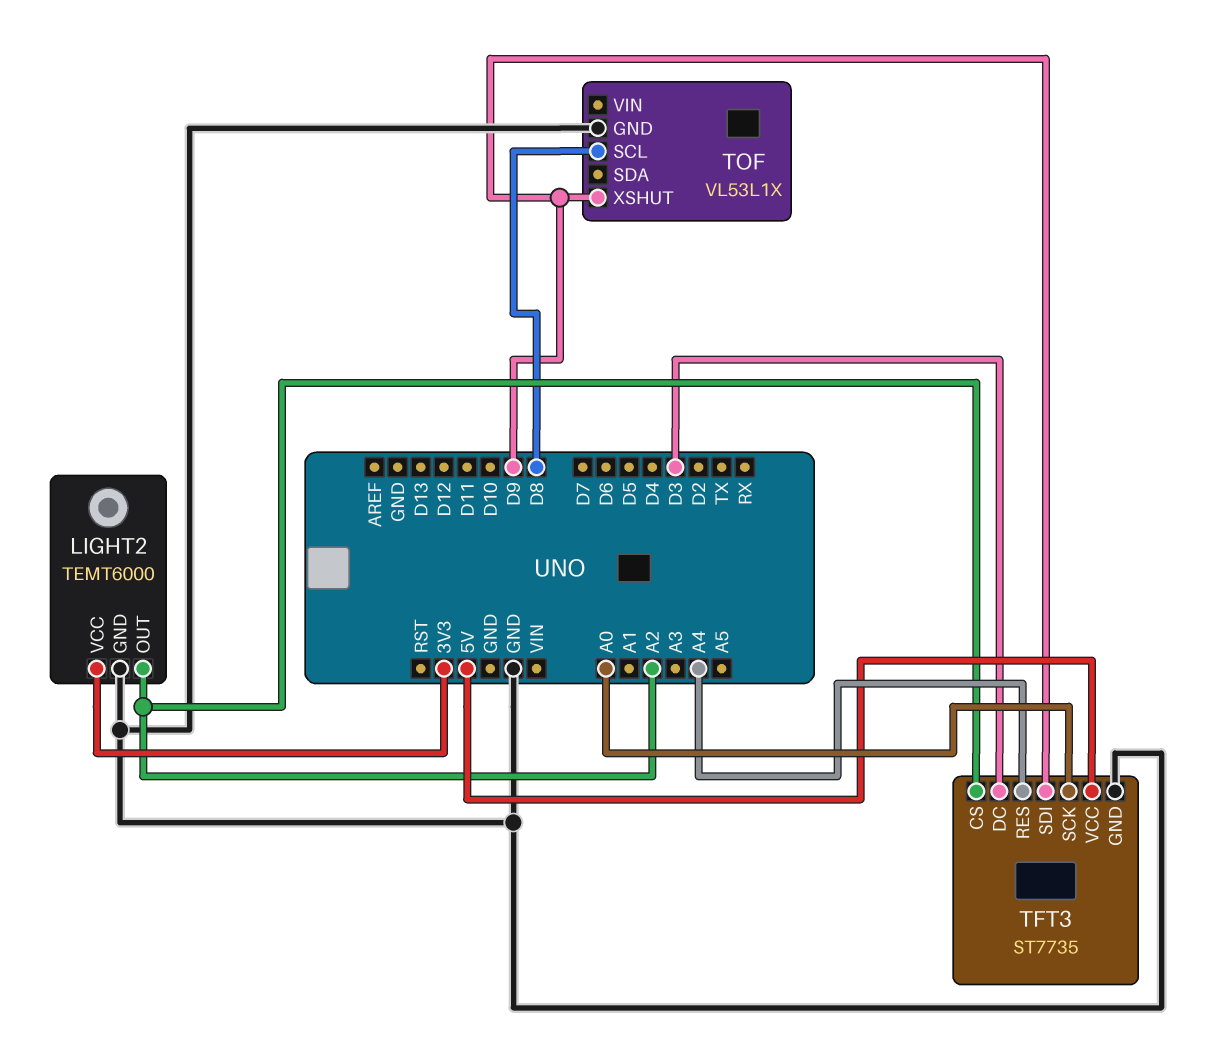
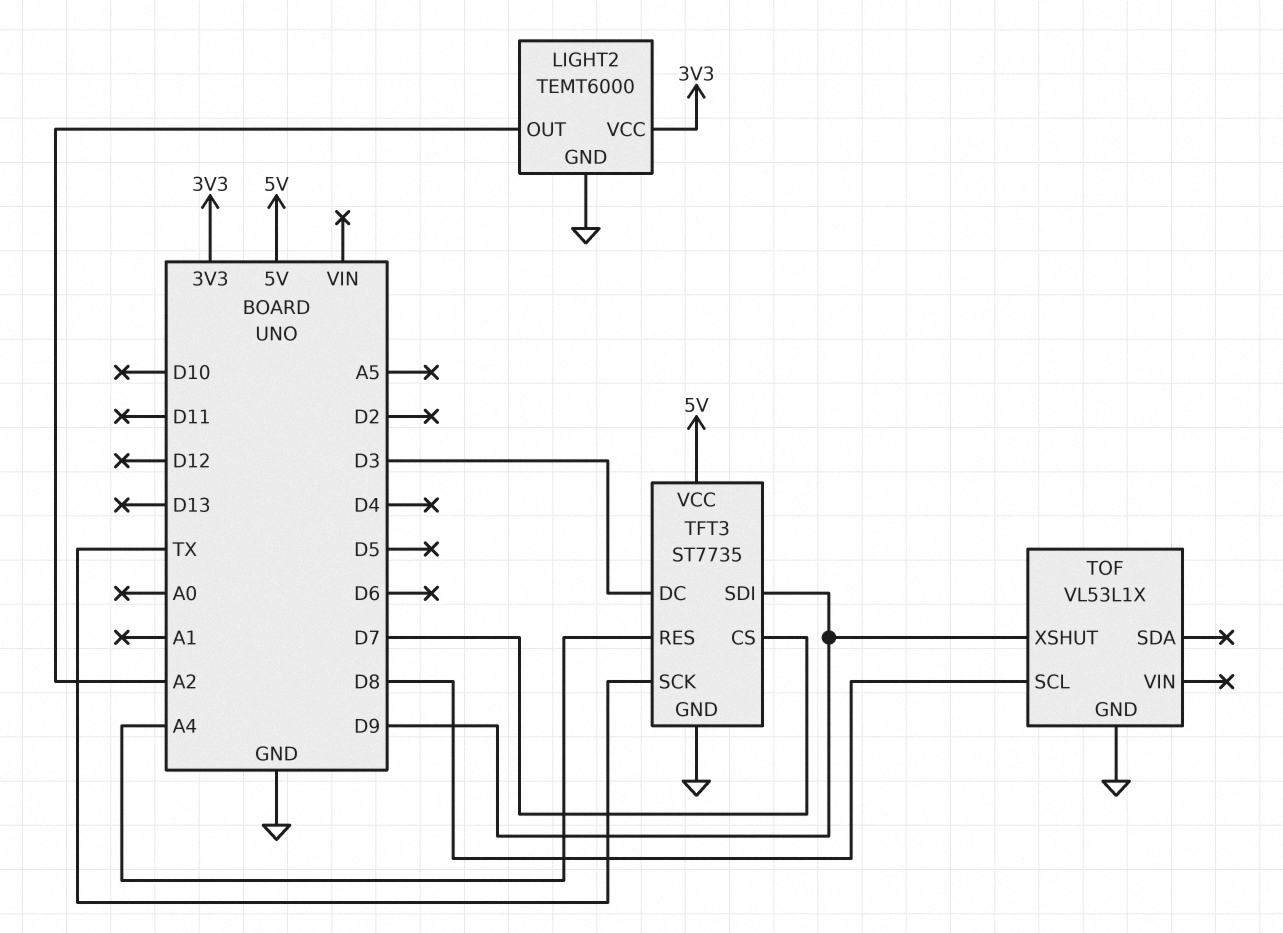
TFT3 pin CS: A2 -> D7
TFT3 pin SCK: A0 -> TX

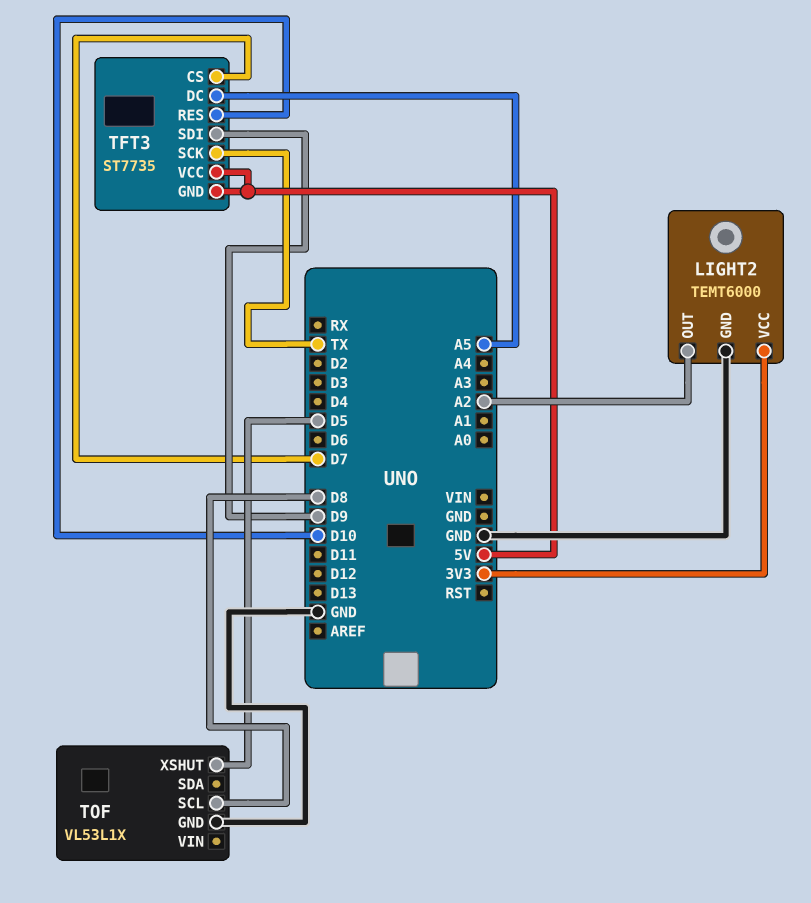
TFT3 pin DC: D3 -> A5
TFT3 pin GND: GND -> 5V
TFT3 pin RES: A4 -> D10
TOF pin XSHUT: D9 -> D5

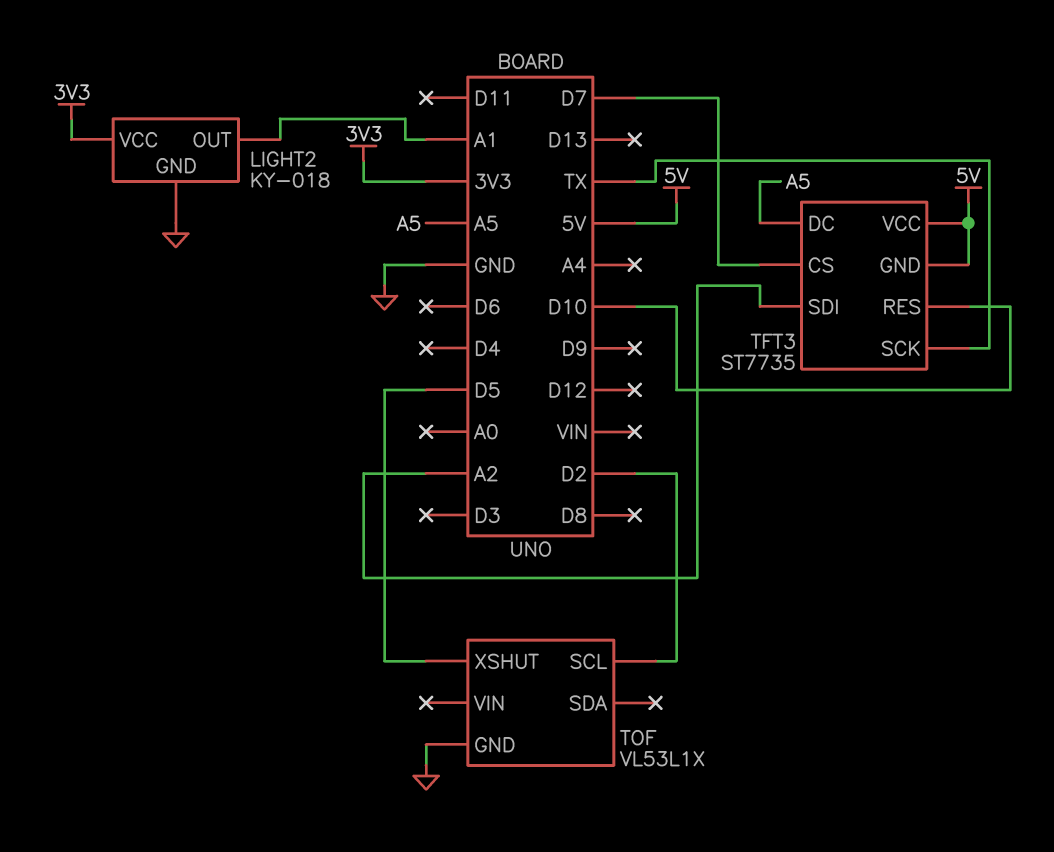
LIGHT2: TEMT6000 -> KY-018
LIGHT2 pin OUT: A2 -> A1
TFT3 pin SDI: D9 -> A2
TOF pin SCL: D8 -> D2

